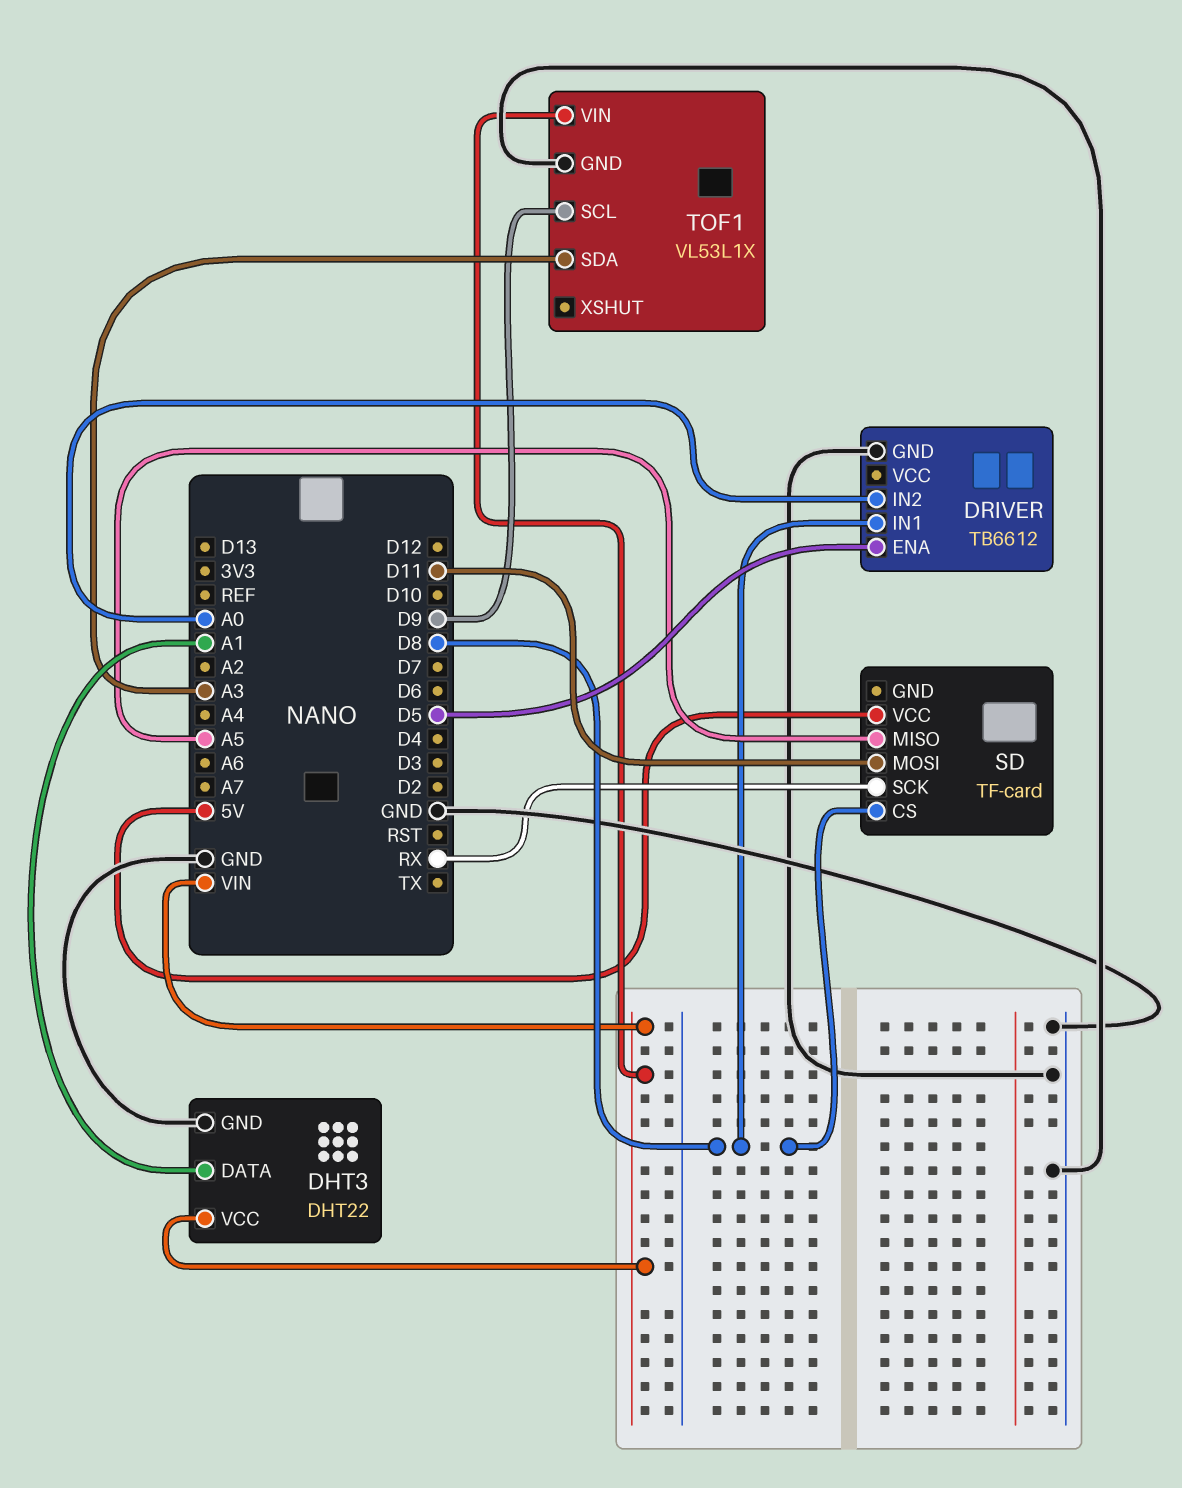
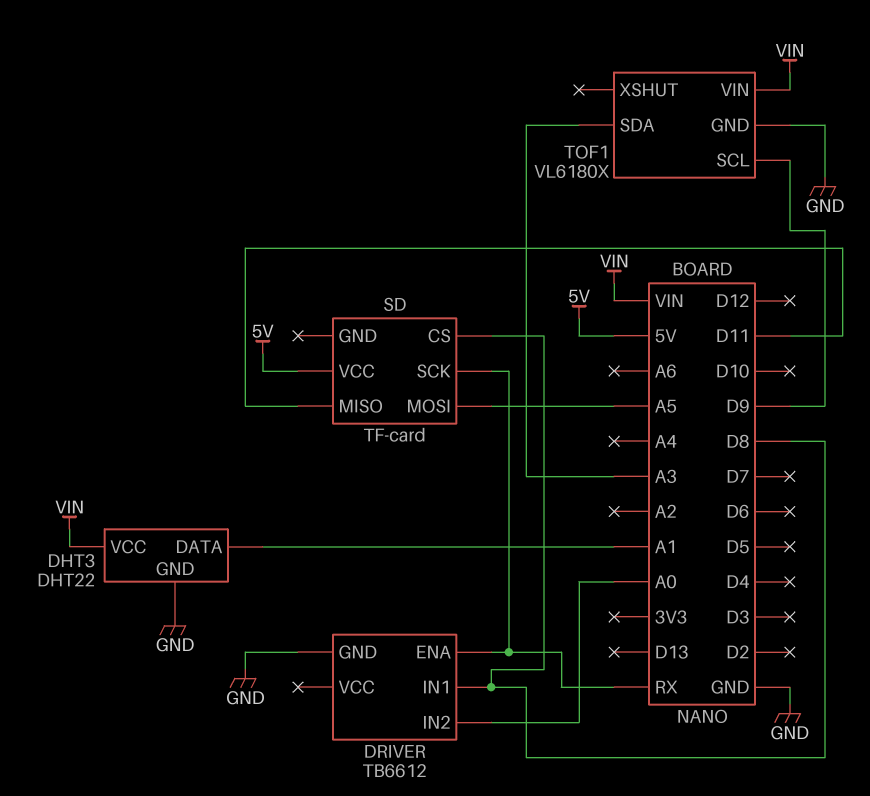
DRIVER pin ENA: D5 -> RX
SD pin MISO: A5 -> D11
SD pin MOSI: D11 -> A5
TOF1: VL53L1X -> VL6180X

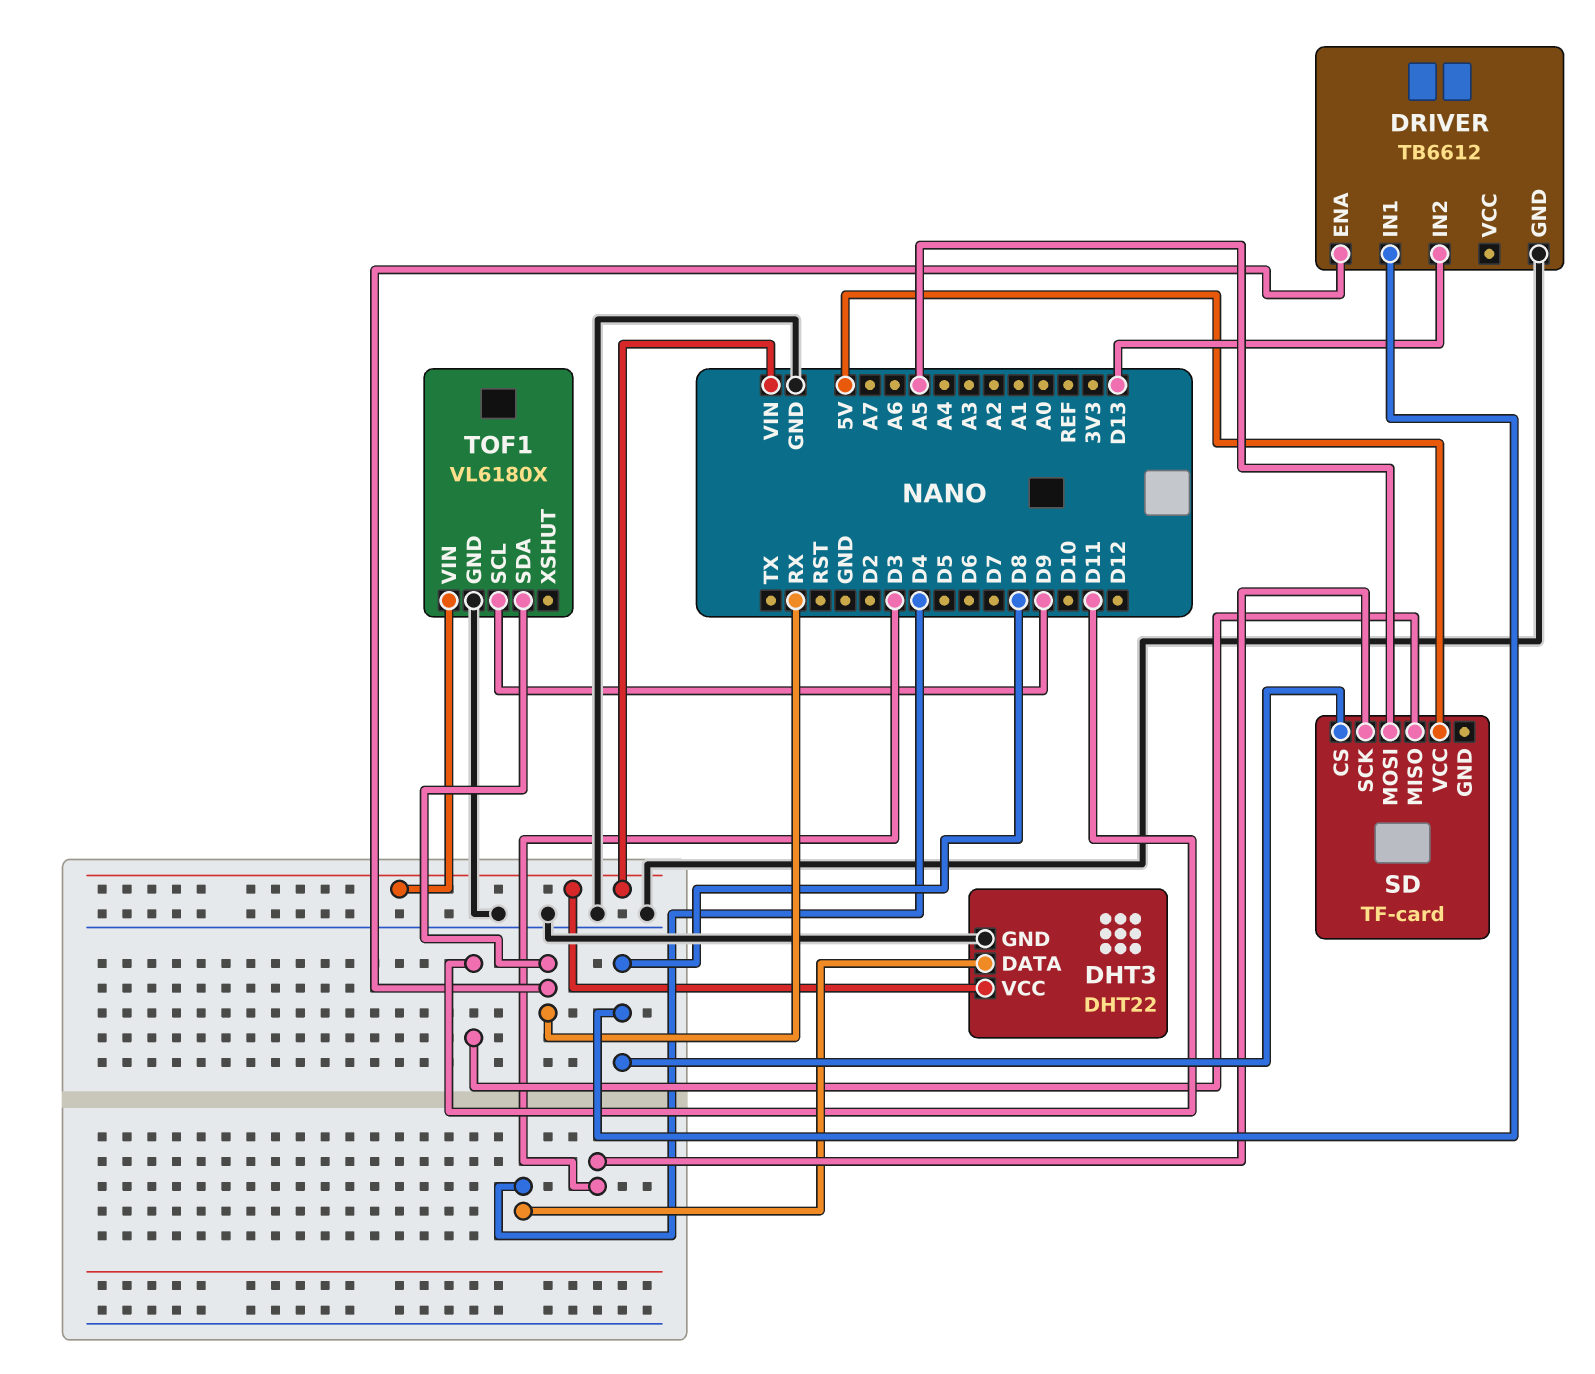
DHT3 pin DATA: A1 -> D4
DRIVER pin IN2: A0 -> D13
SD pin SCK: RX -> D3
TOF1 pin SDA: A3 -> RX

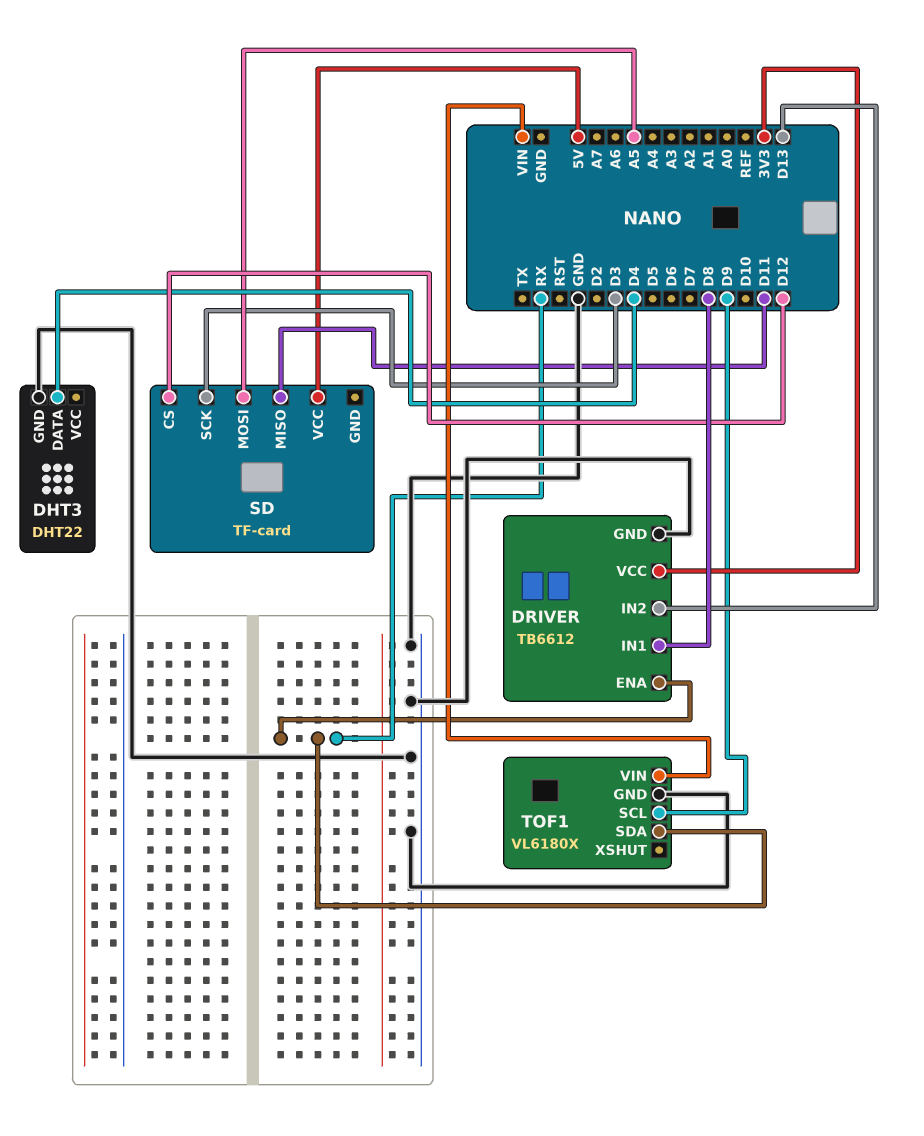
DHT3 pin VCC: VIN -> none
DRIVER pin VCC: none -> 3V3
SD pin CS: D8 -> D12

